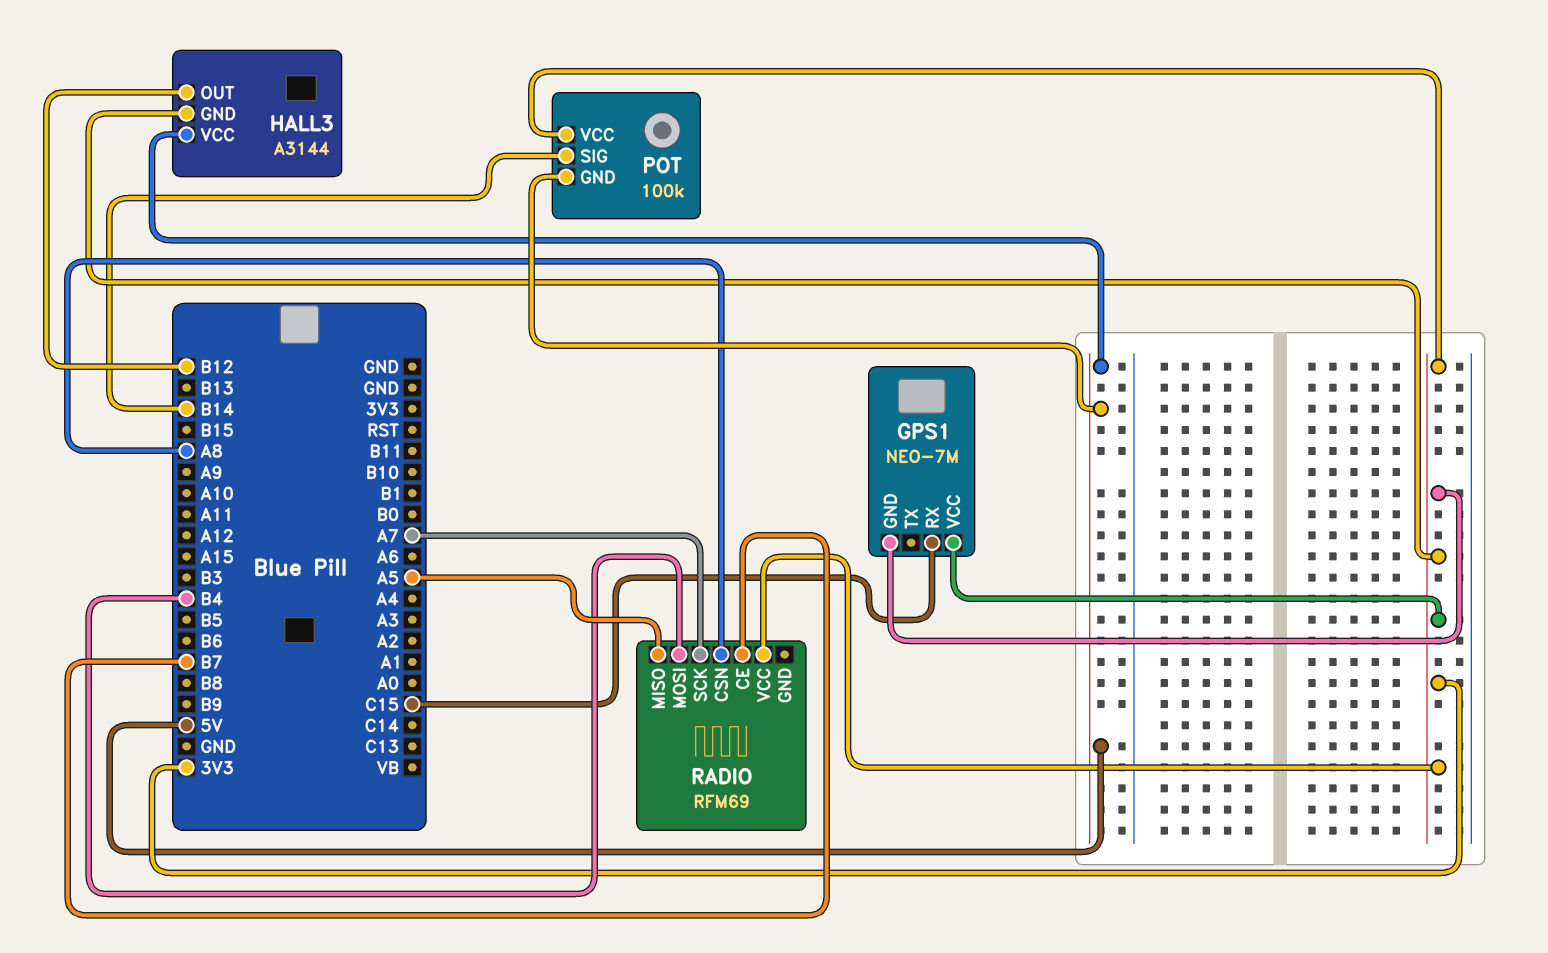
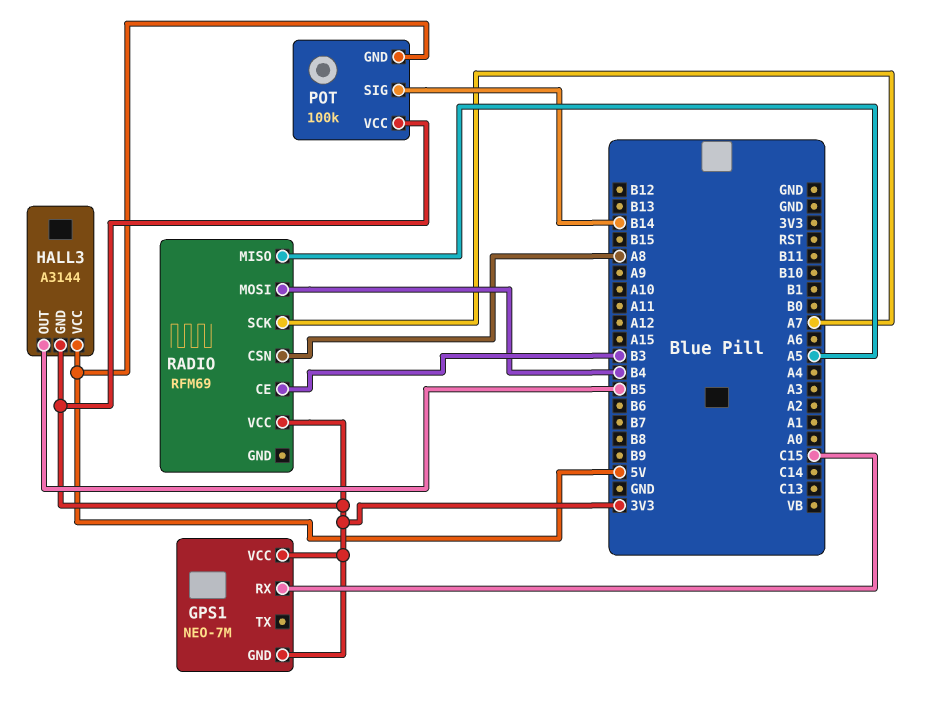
HALL3 pin OUT: B12 -> B5
RADIO pin CE: B7 -> B3

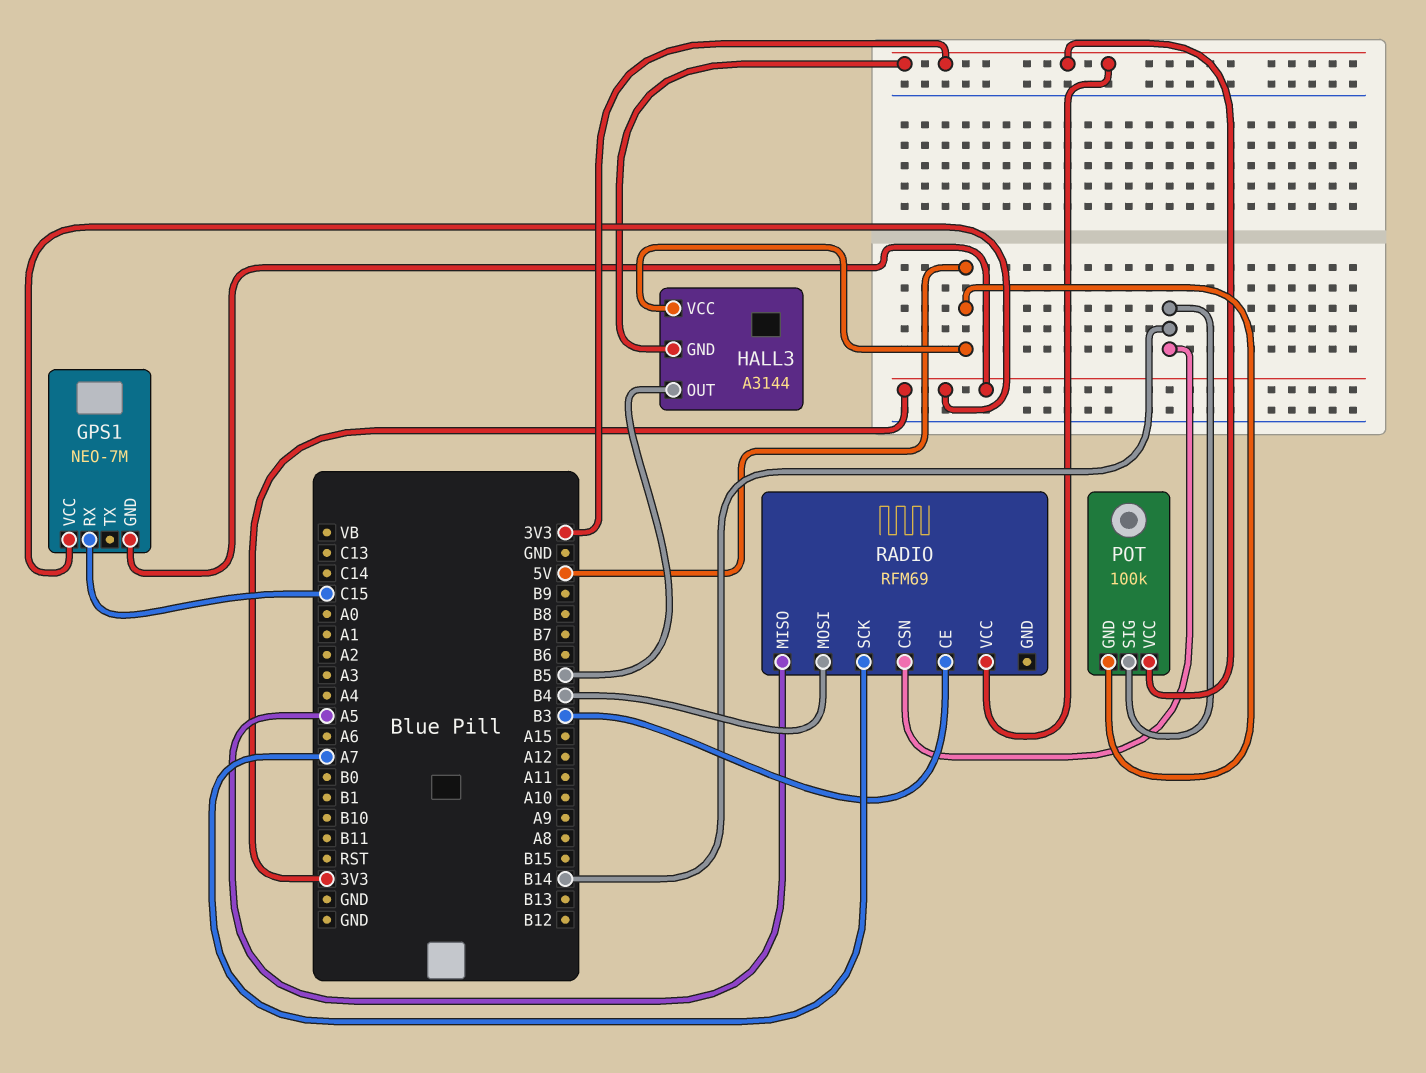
RADIO pin CSN: A8 -> B14

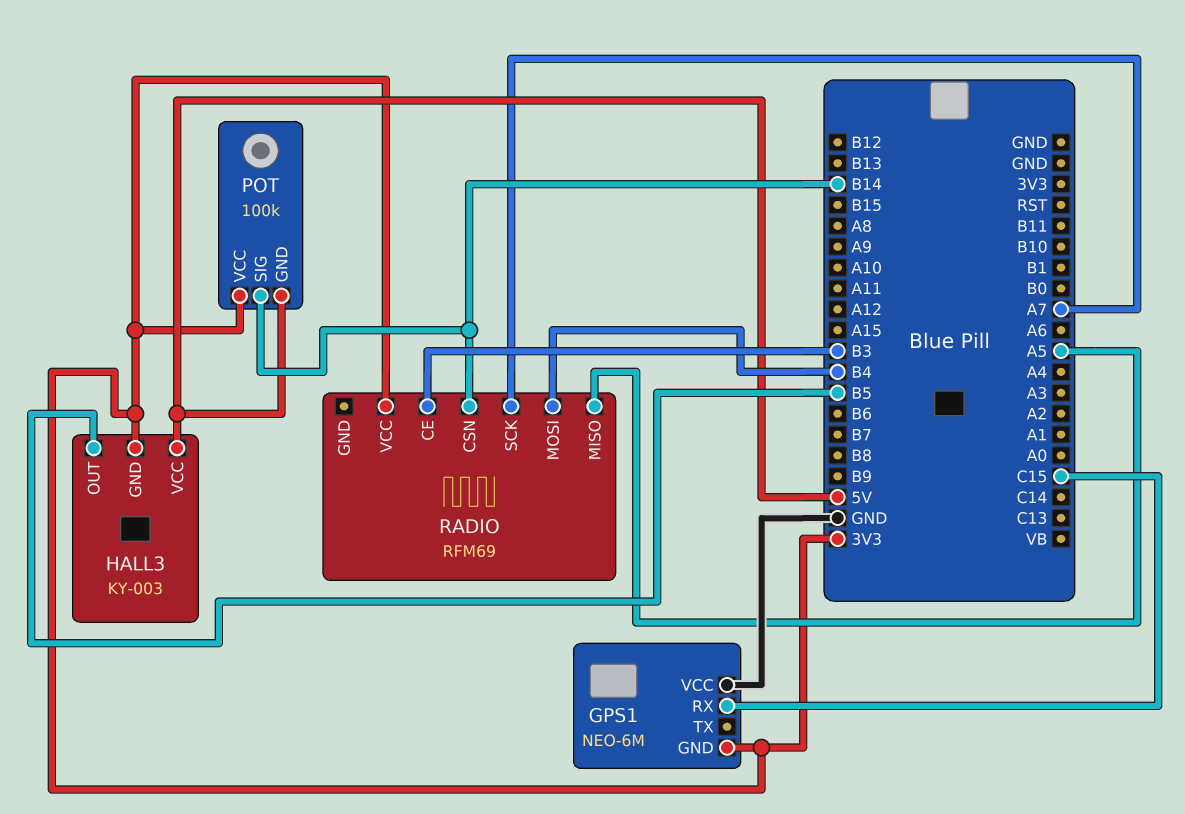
GPS1: NEO-7M -> NEO-6M
GPS1 pin VCC: 3V3 -> GND
HALL3: A3144 -> KY-003

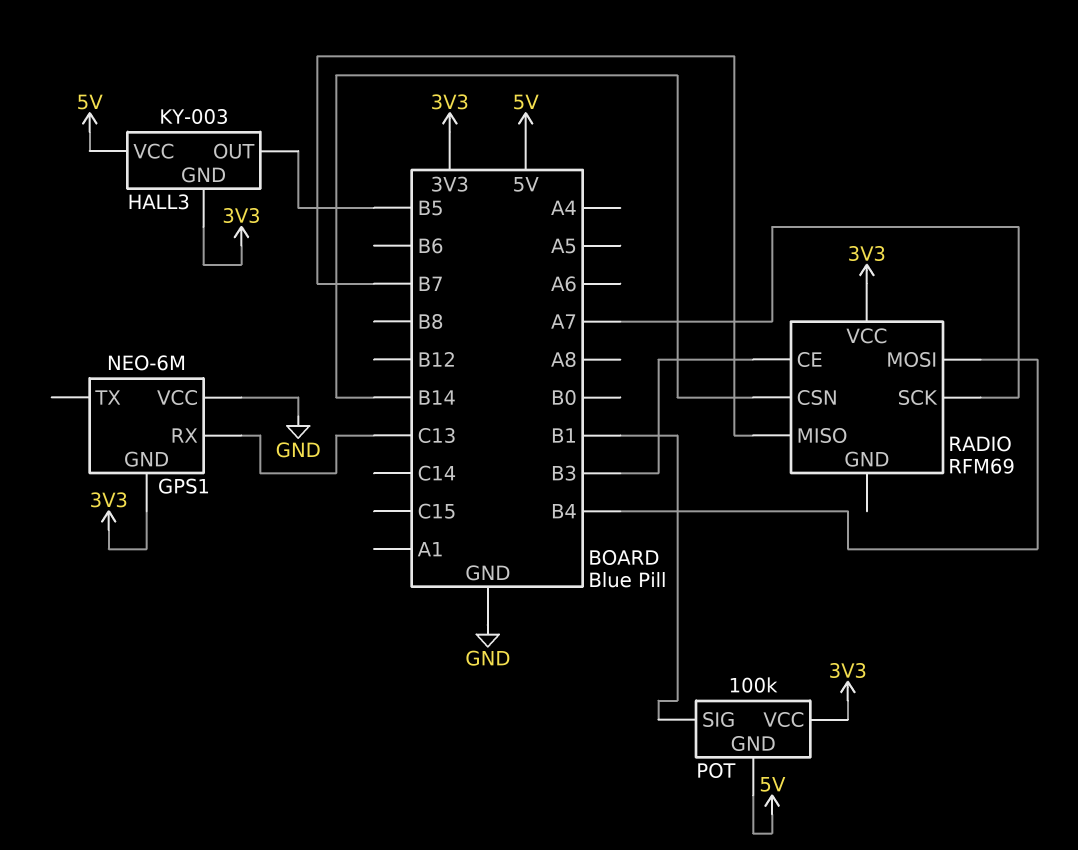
GPS1 pin RX: C15 -> C13
POT pin SIG: B14 -> B1
RADIO pin MISO: A5 -> B7

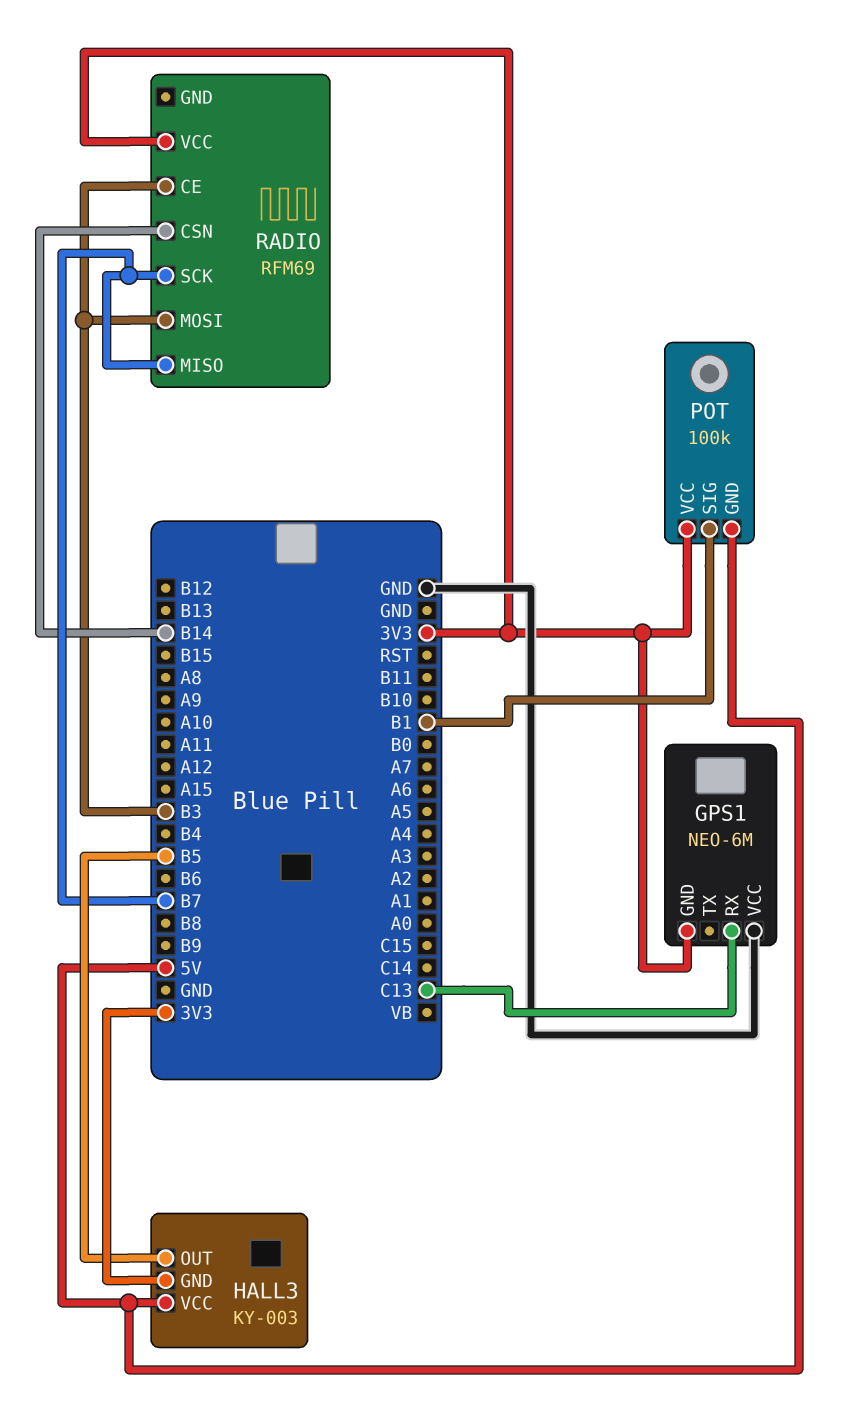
RADIO pin MOSI: B4 -> B3
RADIO pin SCK: A7 -> B7

